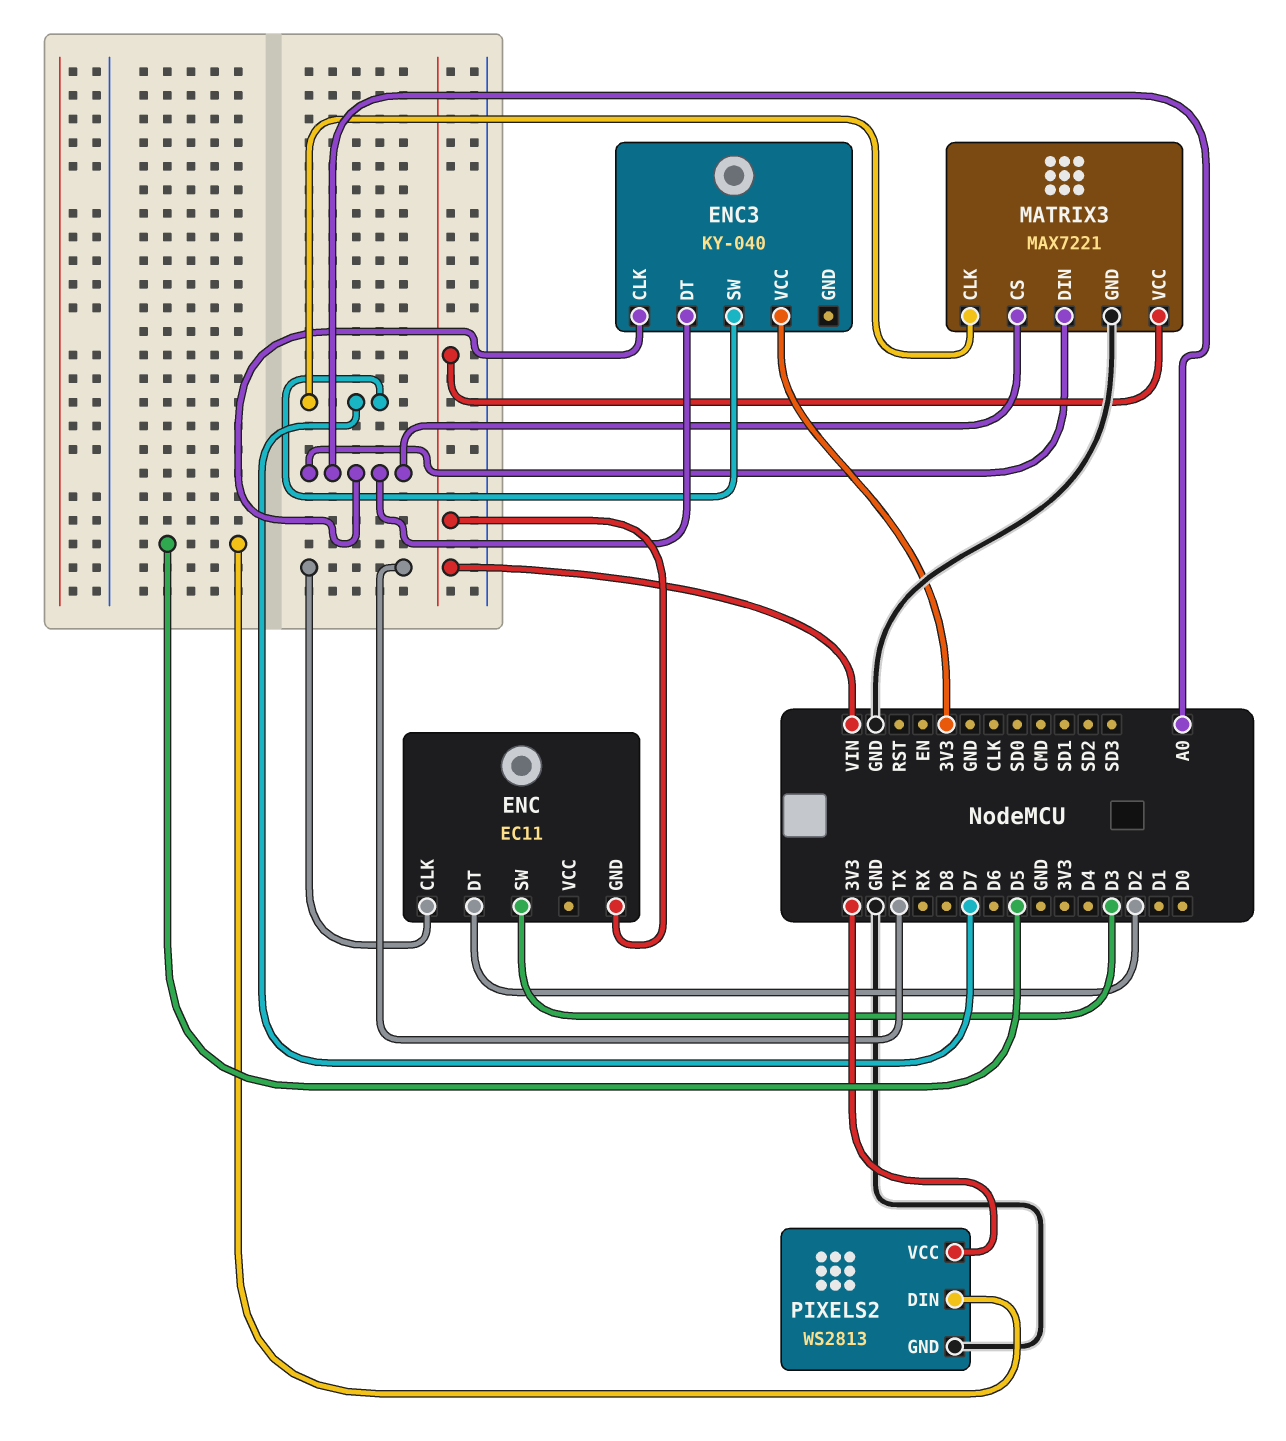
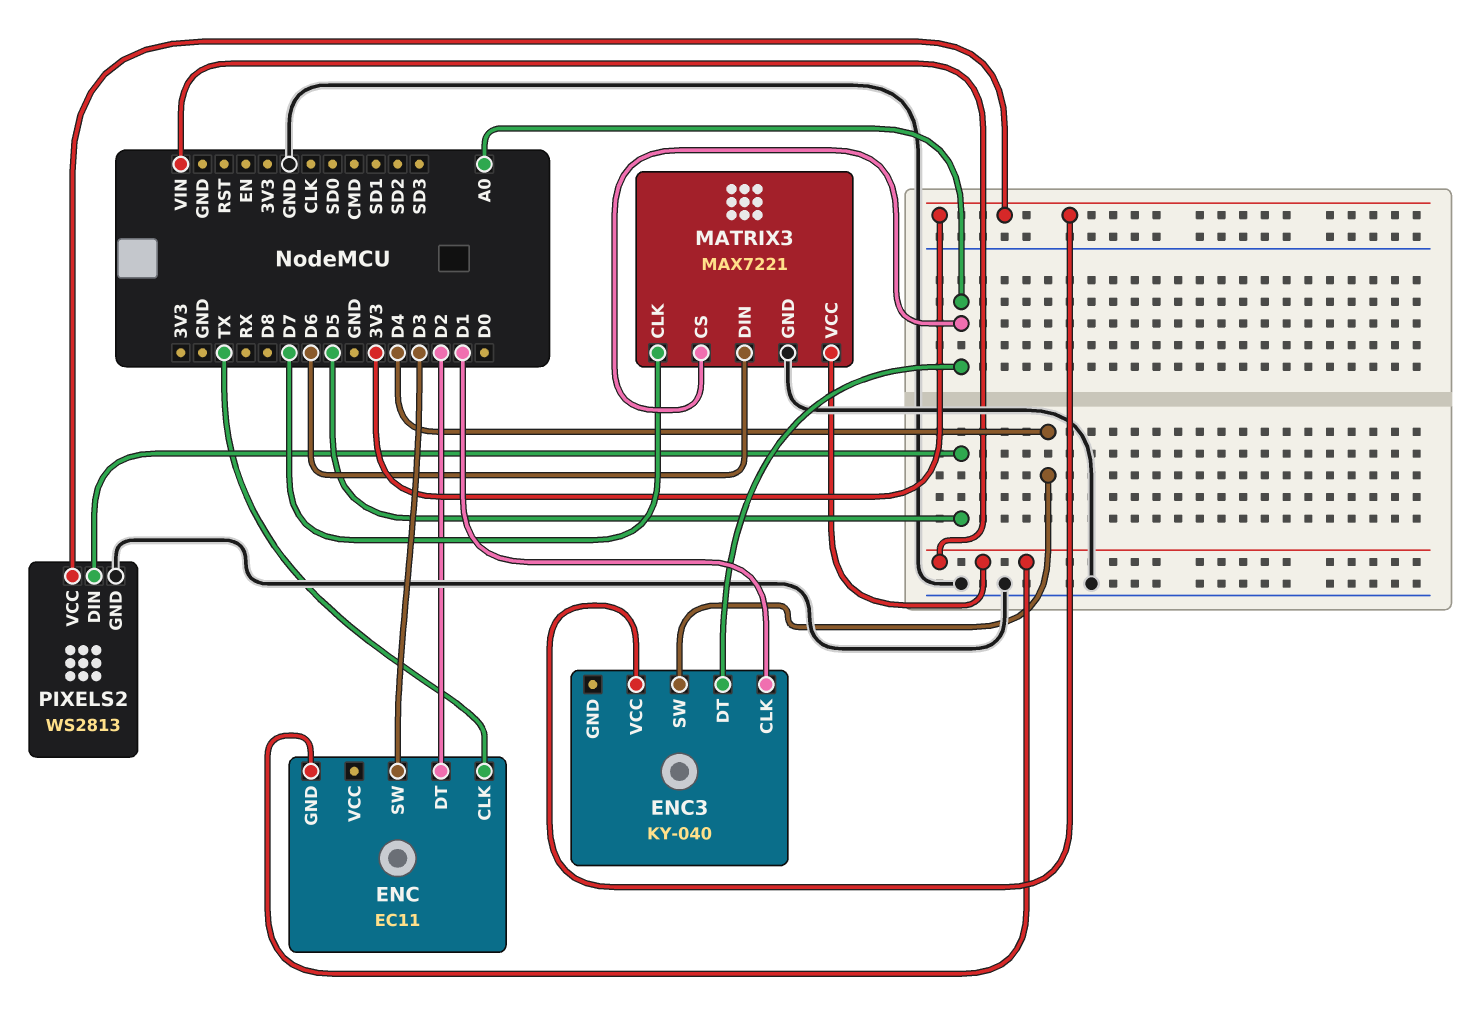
ENC3 pin CLK: A0 -> D1
ENC3 pin SW: D7 -> D4
MATRIX3 pin DIN: A0 -> D6

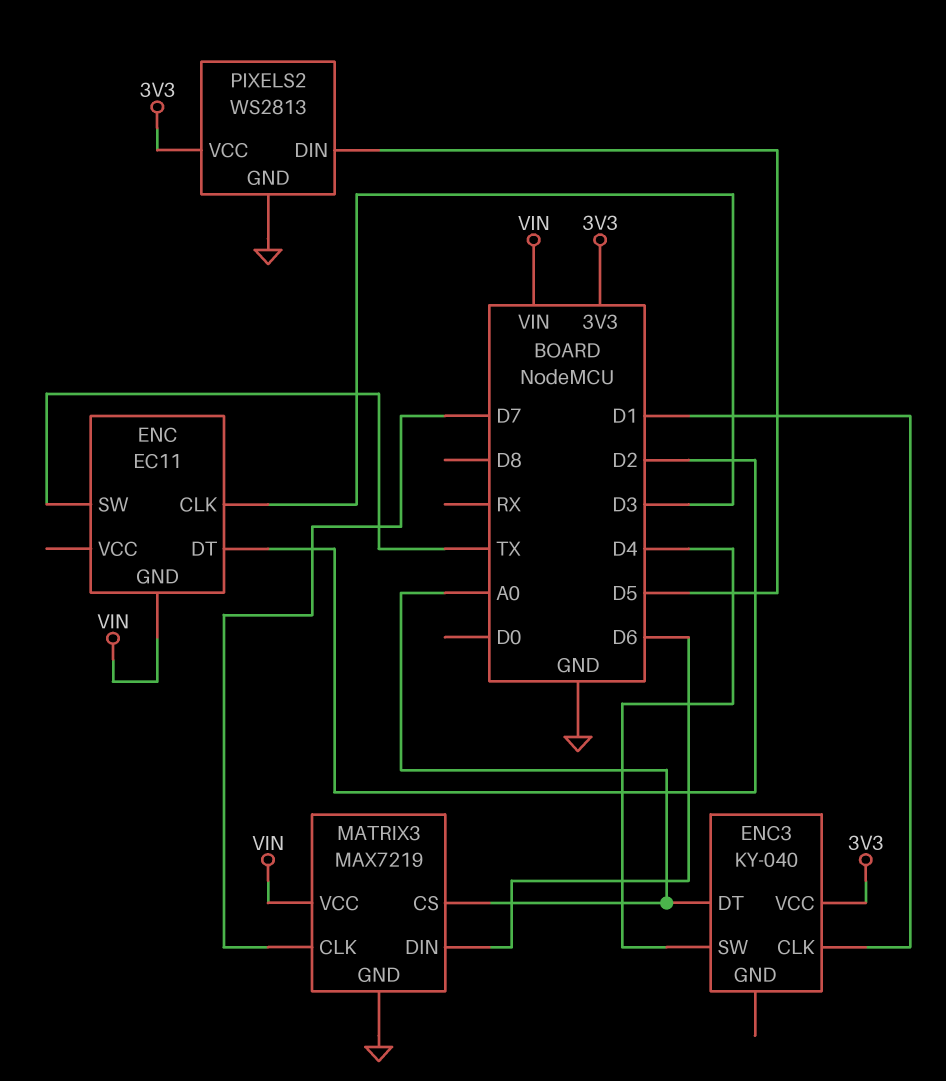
ENC pin CLK: TX -> D3
ENC pin SW: D3 -> TX
MATRIX3: MAX7221 -> MAX7219

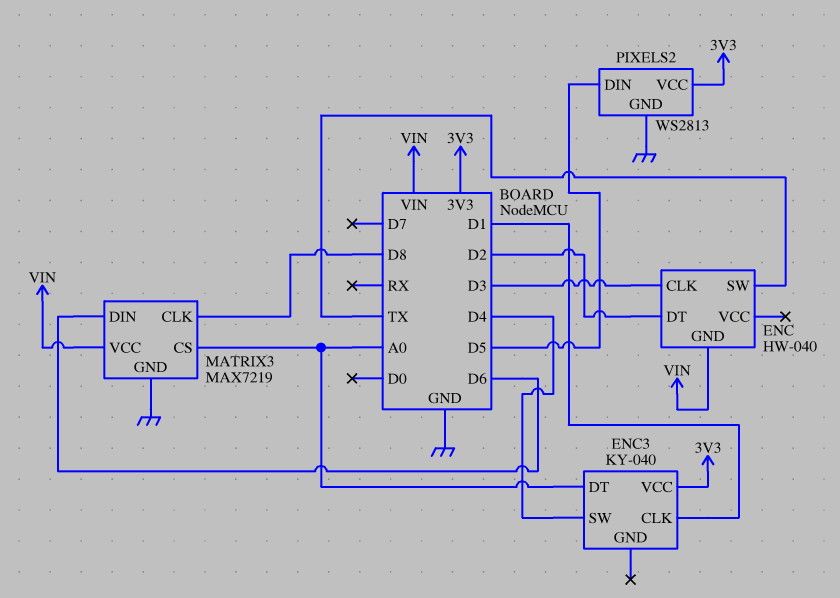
ENC: EC11 -> HW-040
MATRIX3 pin CLK: D7 -> D8

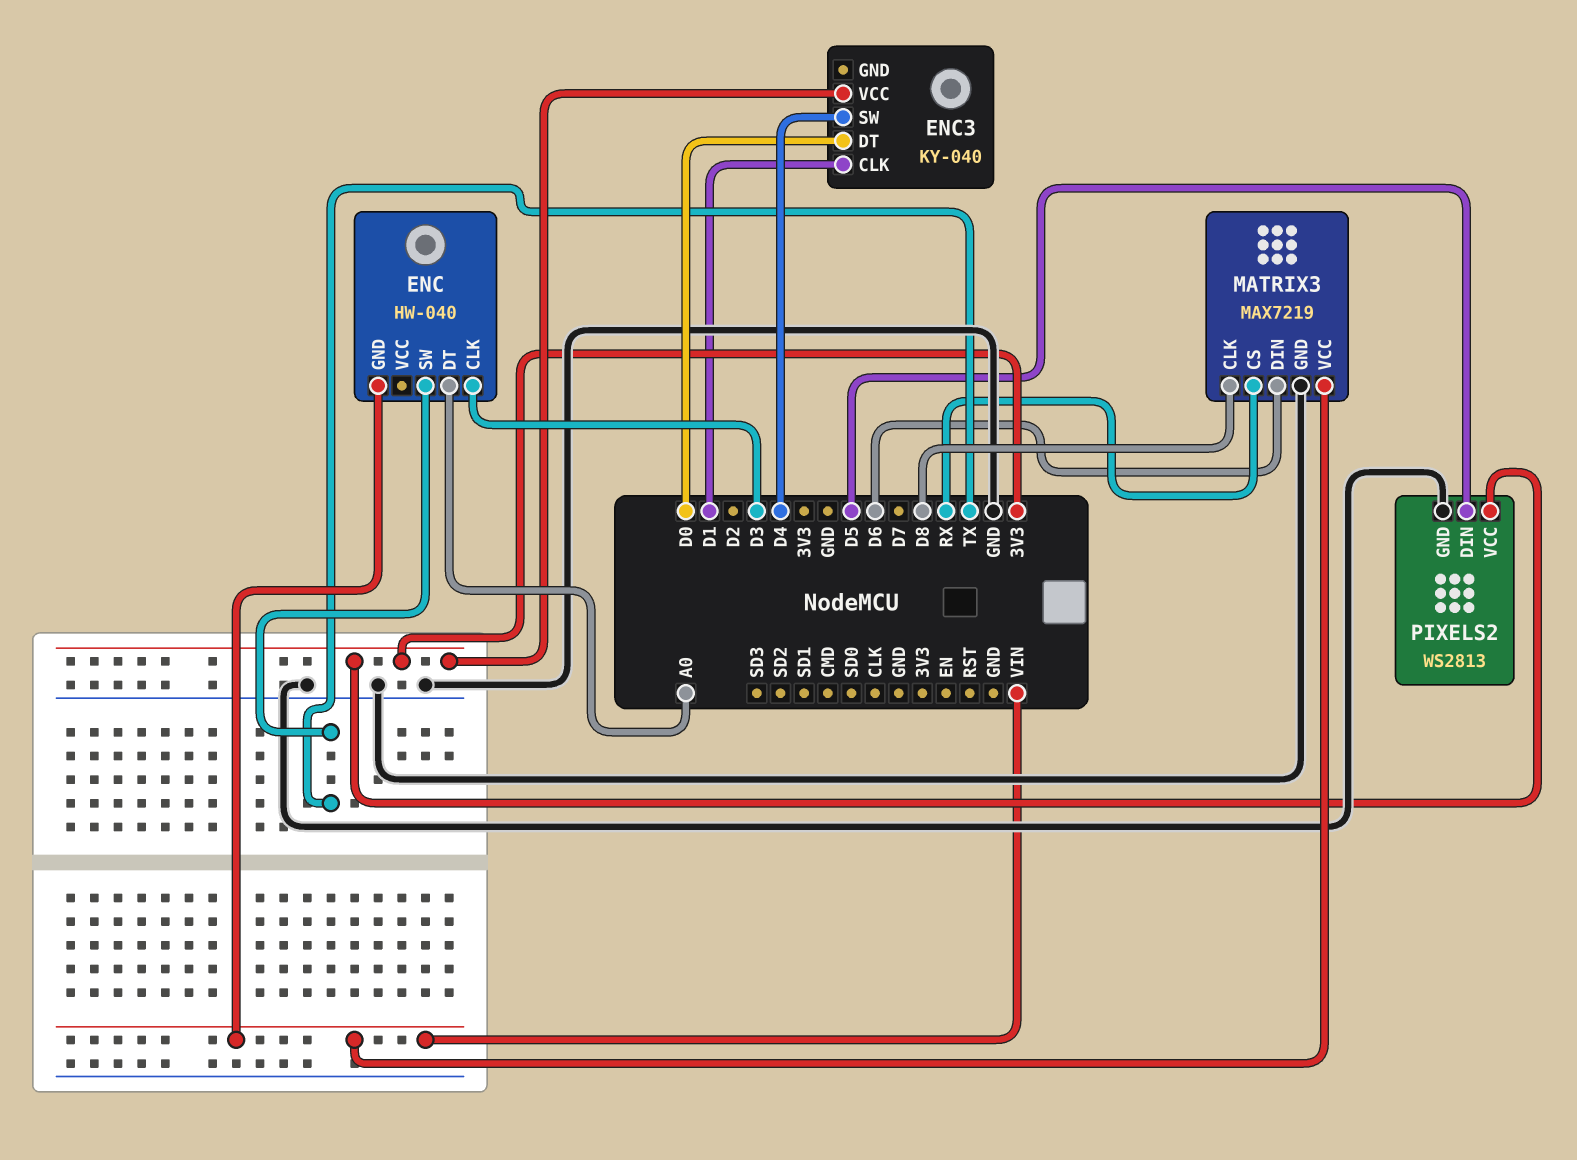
ENC pin DT: D2 -> A0
ENC3 pin DT: A0 -> D0
MATRIX3 pin CS: A0 -> RX

